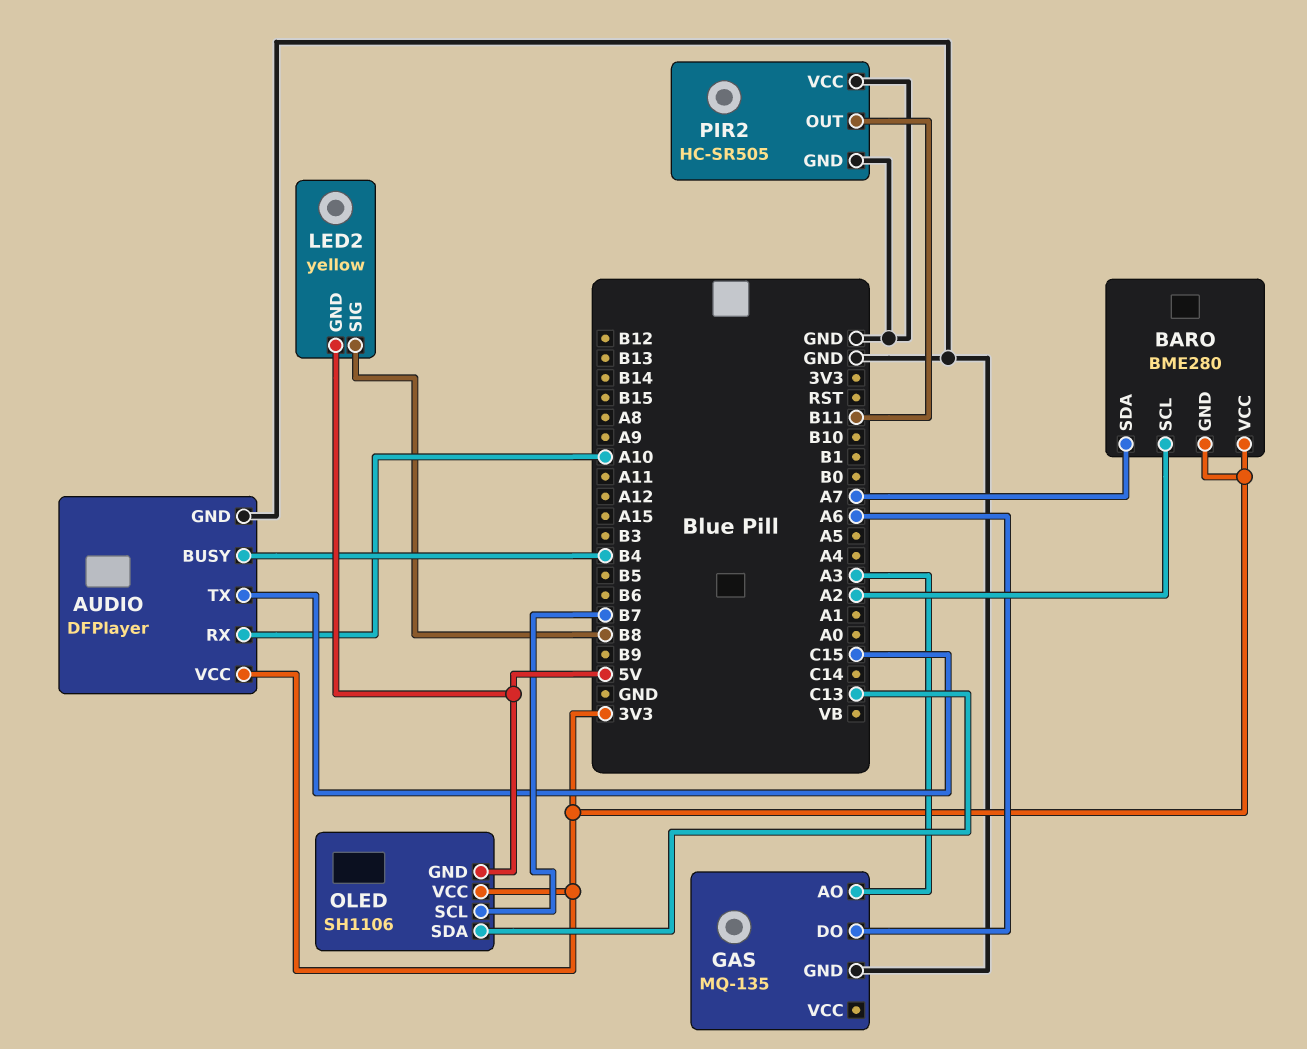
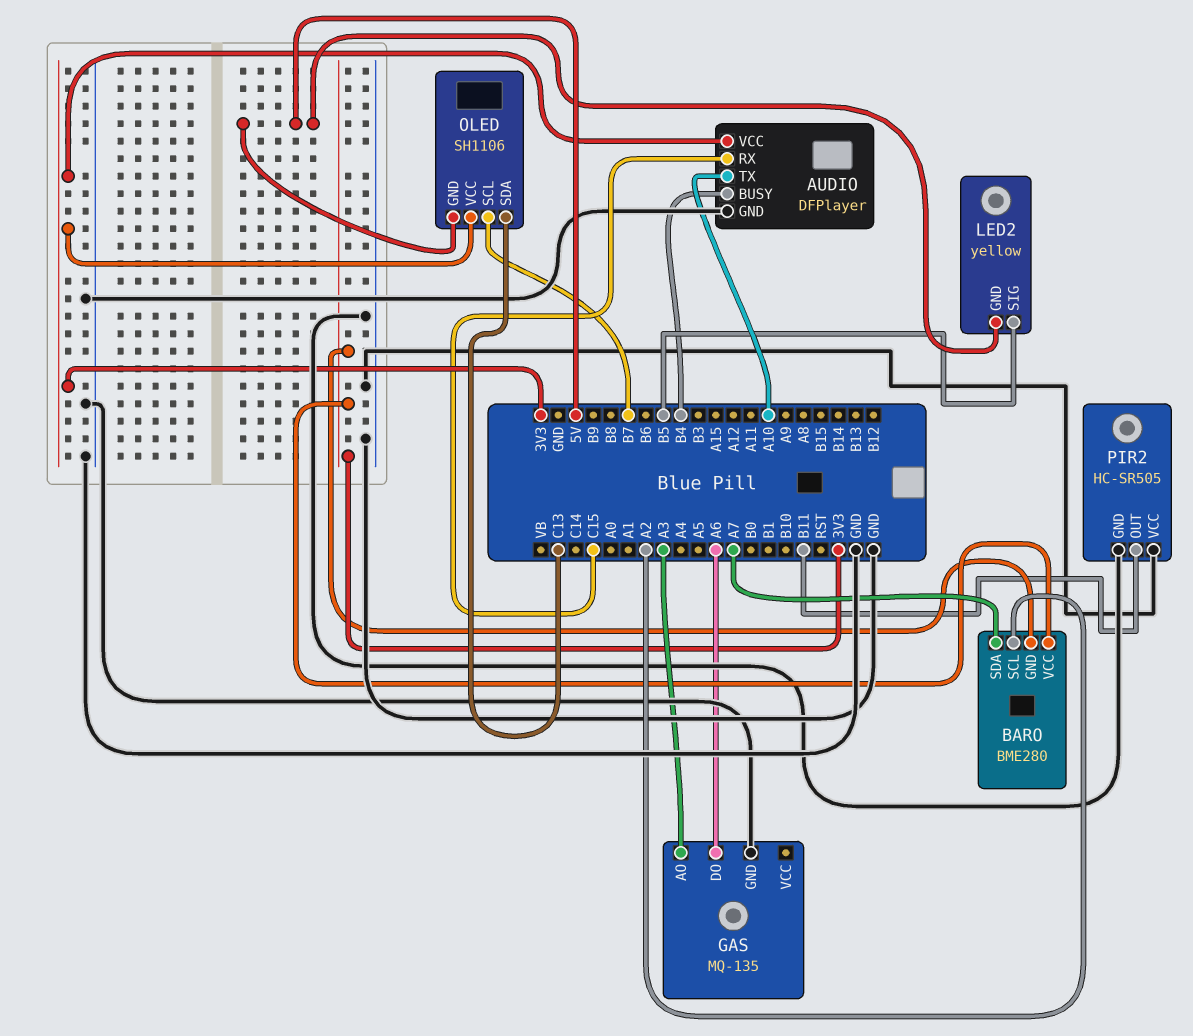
AUDIO pin RX: A10 -> C15
AUDIO pin TX: C15 -> A10
LED2 pin SIG: B8 -> B5

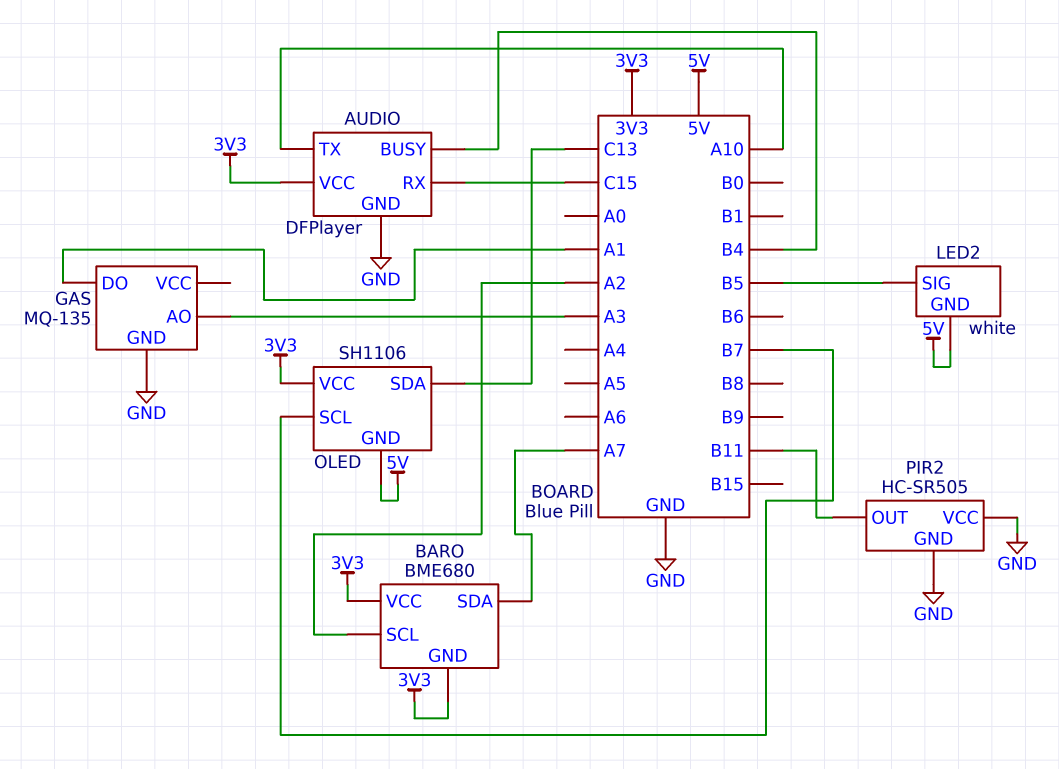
BARO: BME280 -> BME680
GAS pin DO: A6 -> A1
LED2: yellow -> white

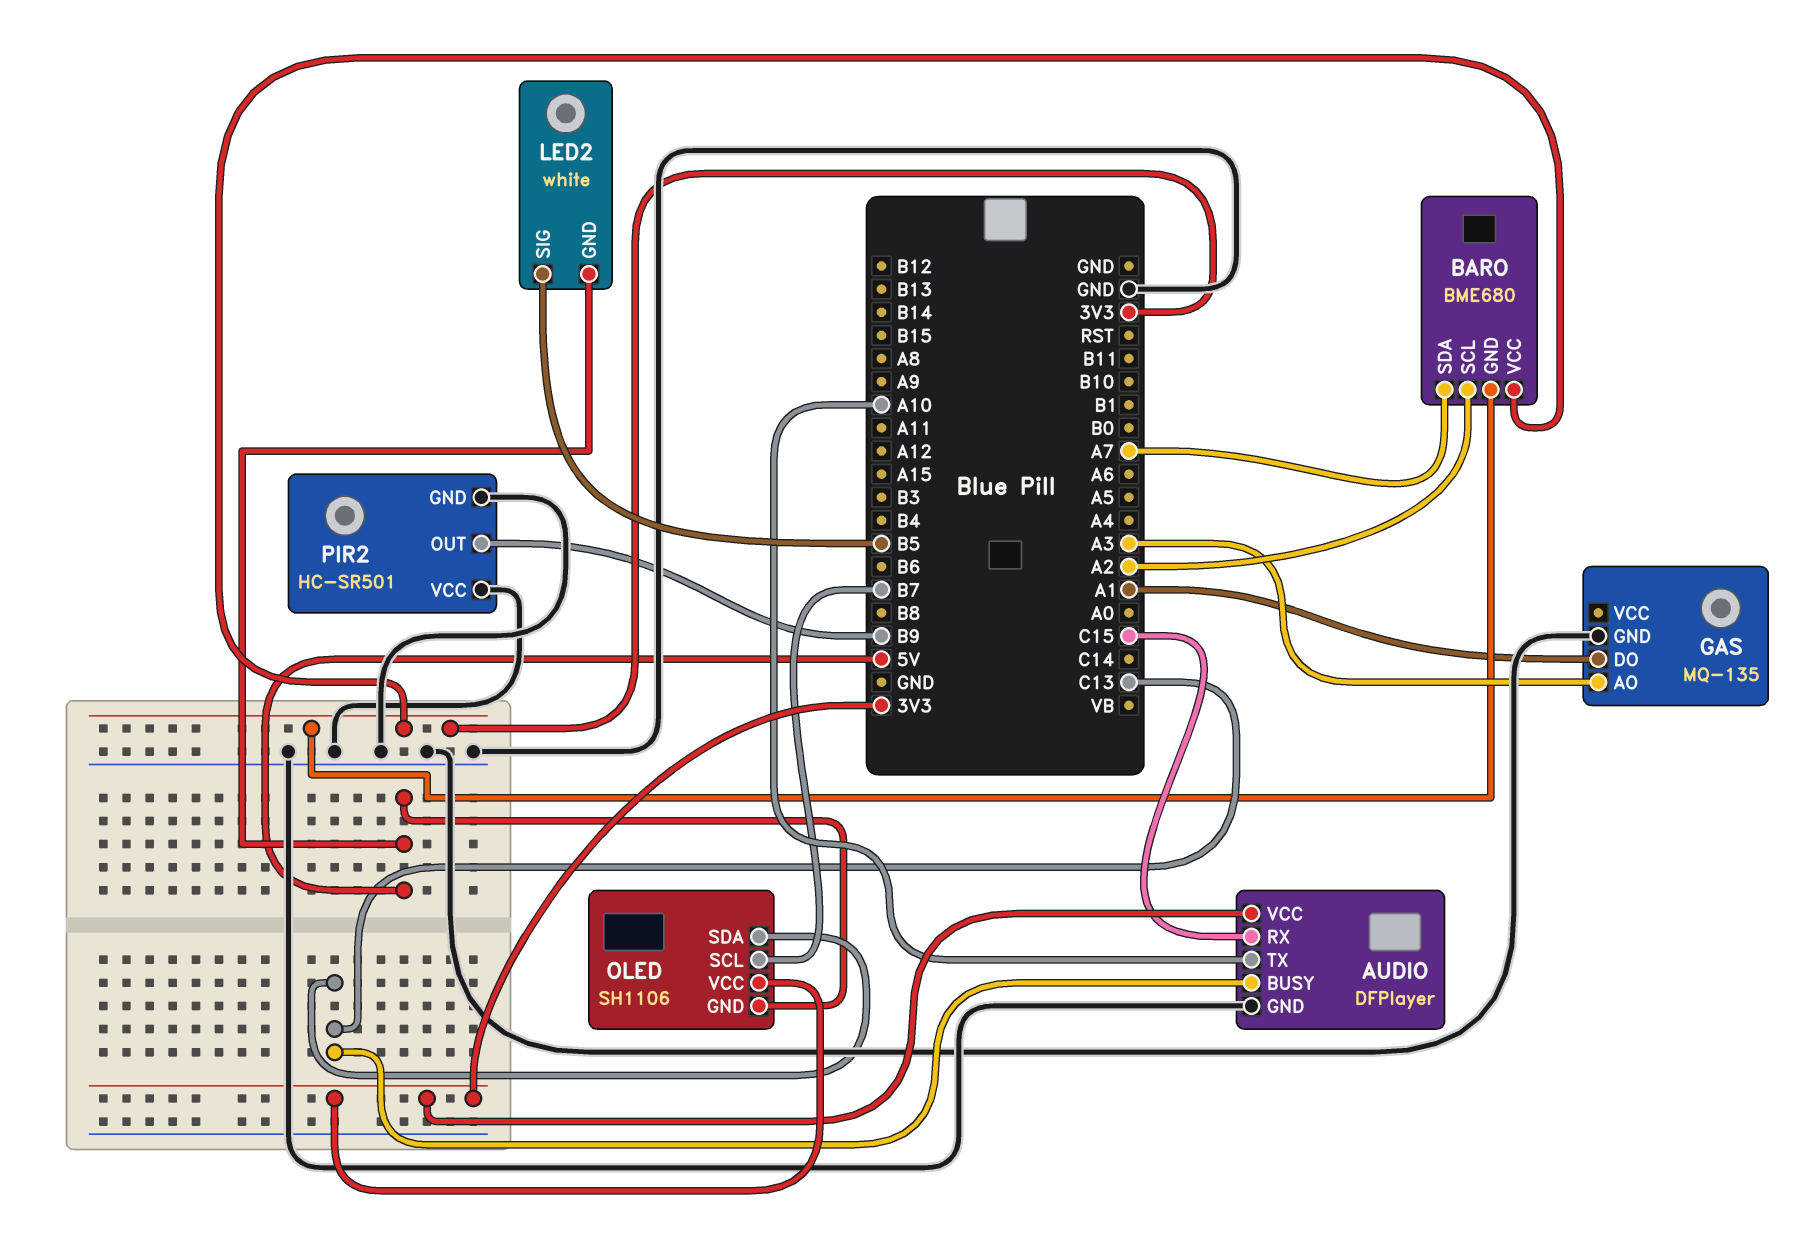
AUDIO pin BUSY: B4 -> C13
PIR2: HC-SR505 -> HC-SR501
PIR2 pin OUT: B11 -> B9

